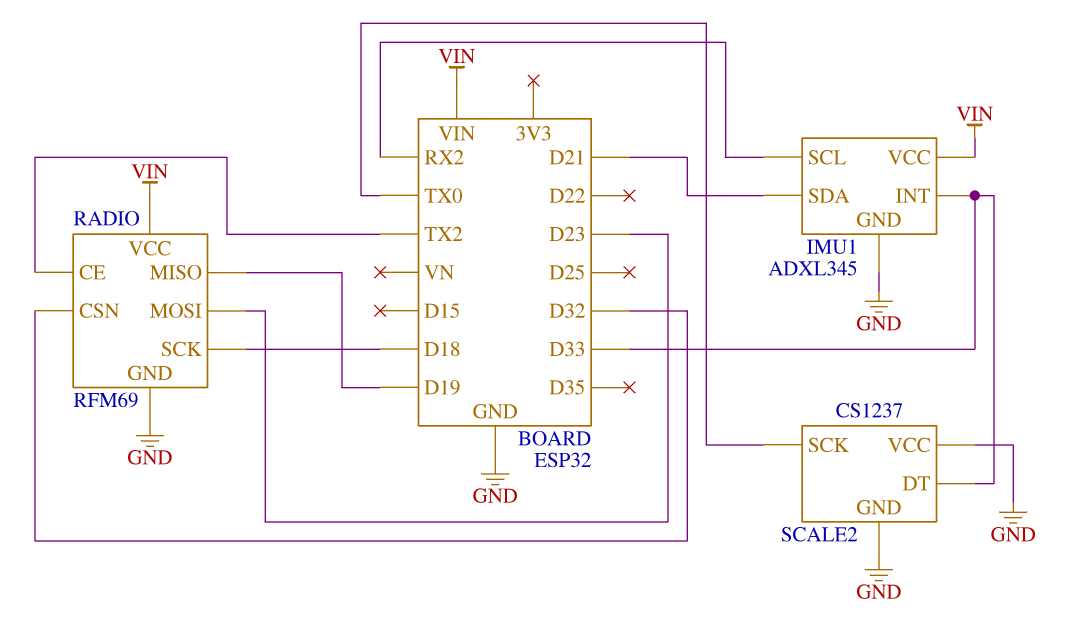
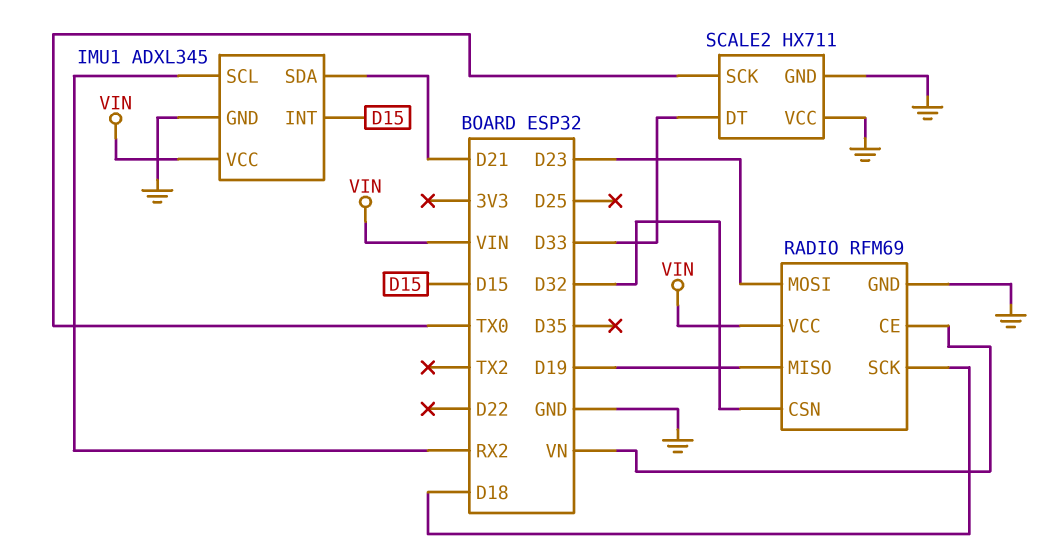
IMU1 pin INT: D33 -> D15
RADIO pin CE: TX2 -> VN
SCALE2: CS1237 -> HX711

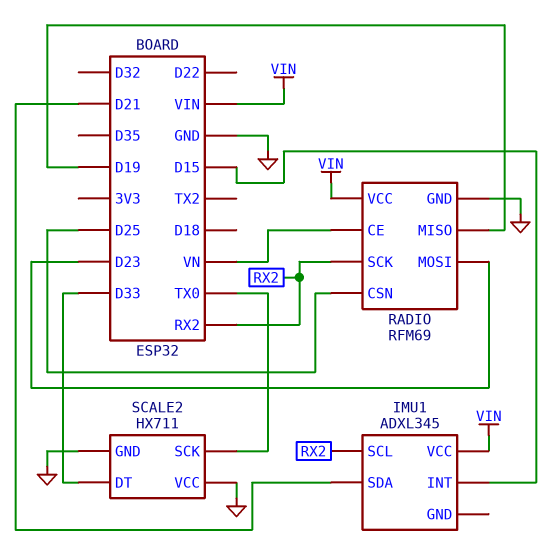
IMU1 pin GND: GND -> none
RADIO pin CSN: D32 -> D25
RADIO pin SCK: D18 -> RX2

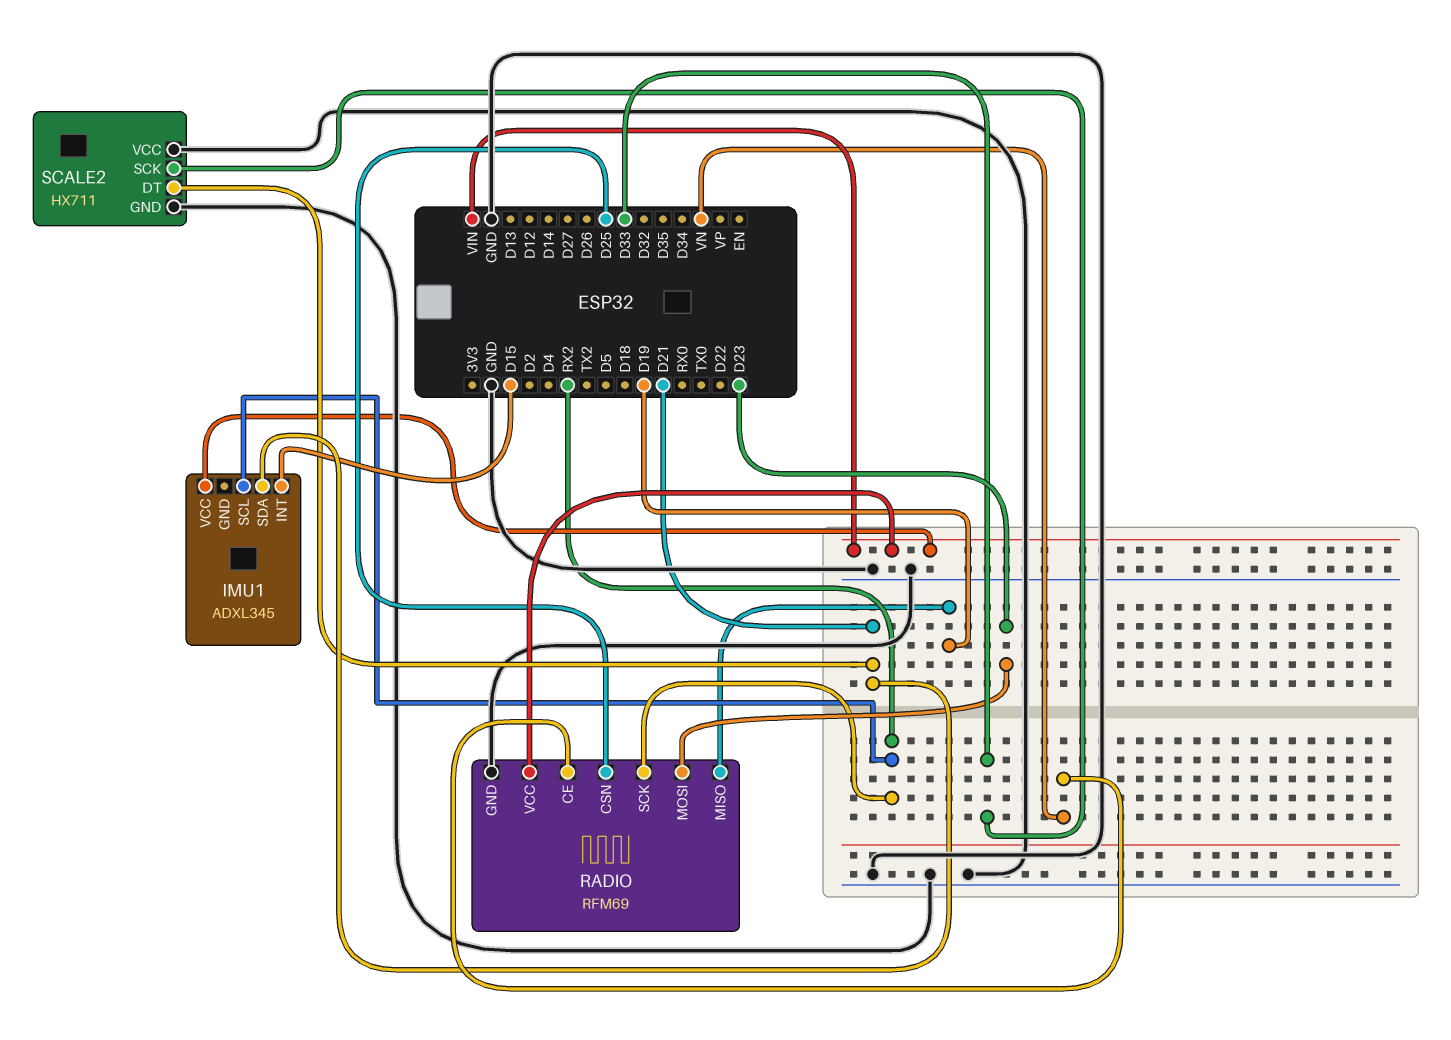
SCALE2 pin DT: D33 -> D21
SCALE2 pin SCK: TX0 -> D33

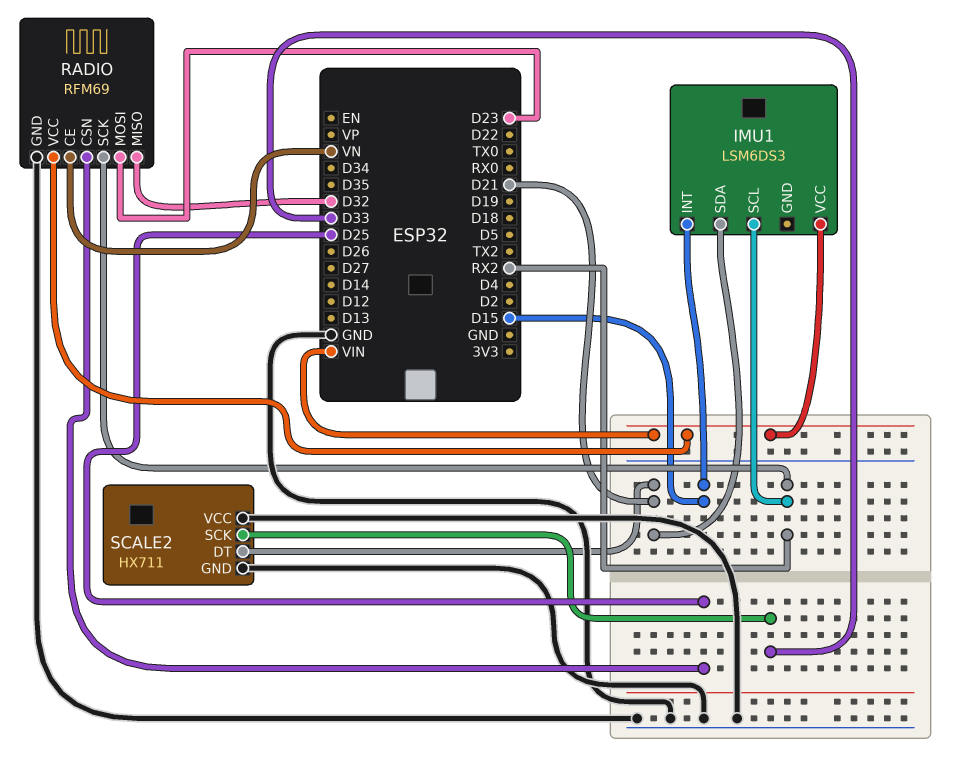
IMU1: ADXL345 -> LSM6DS3
RADIO pin MISO: D19 -> D32

